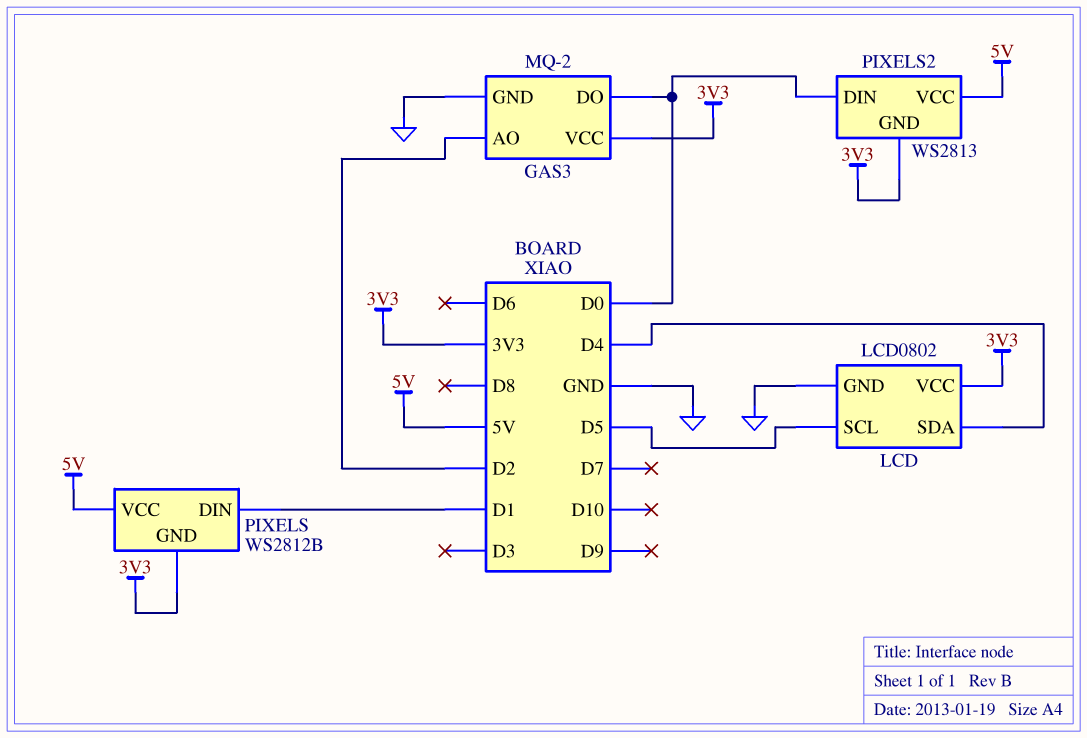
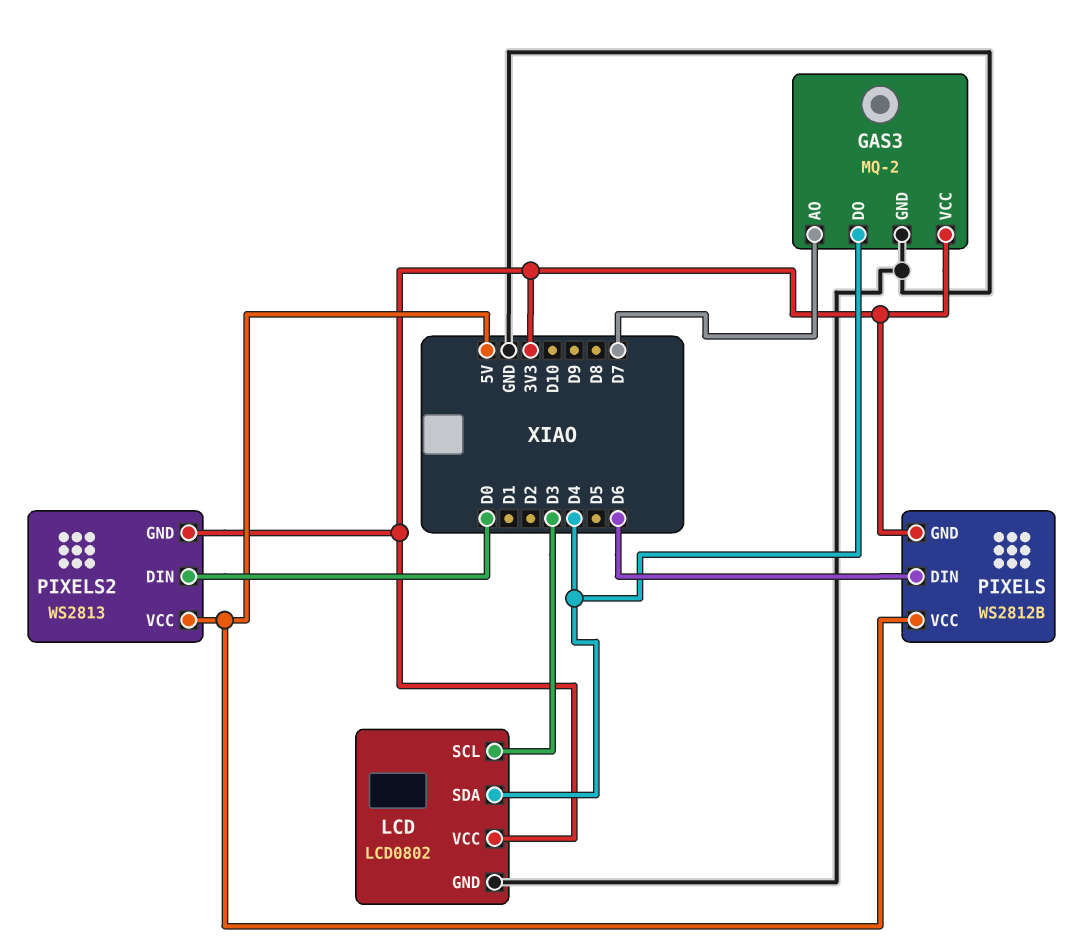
GAS3 pin AO: D2 -> D7
GAS3 pin DO: D0 -> D4
LCD pin SCL: D5 -> D3
PIXELS pin DIN: D1 -> D6

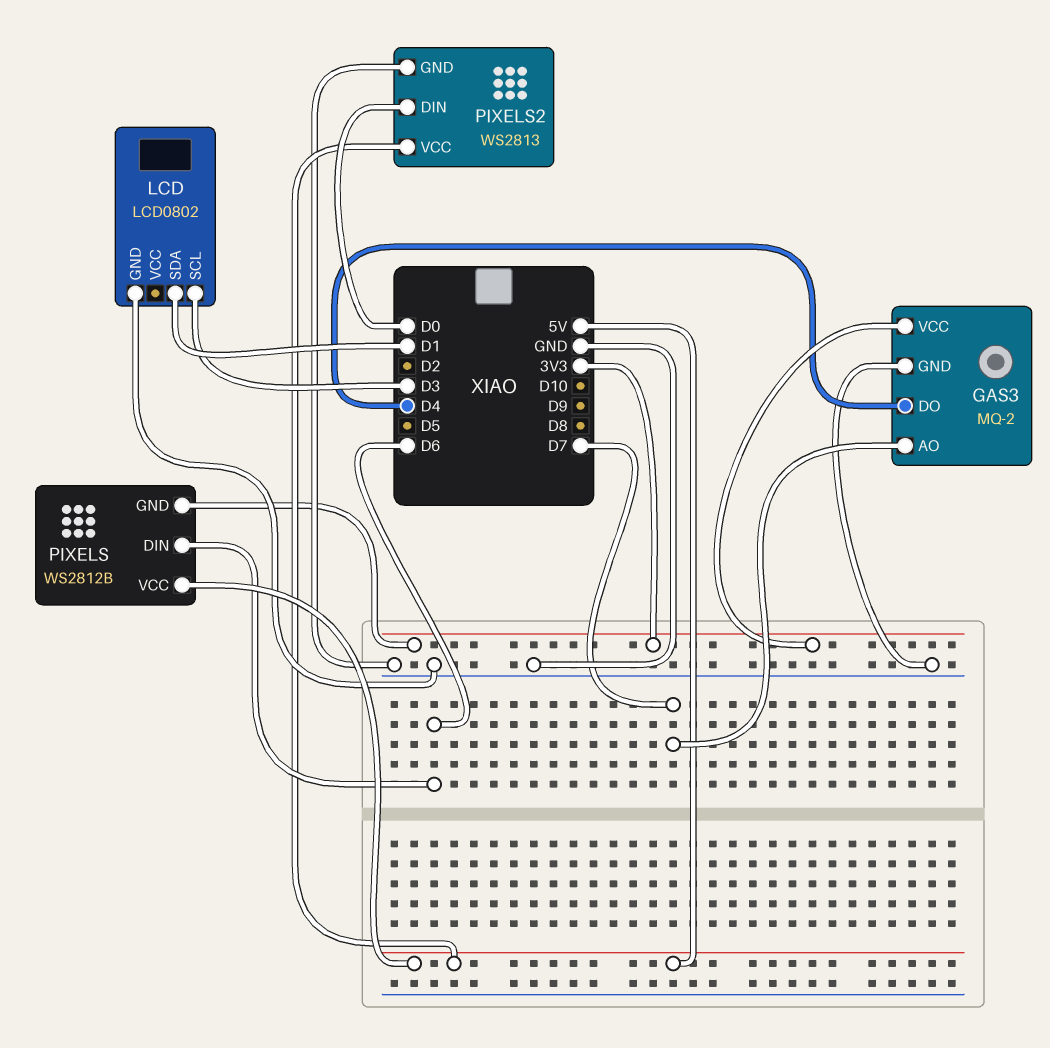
LCD pin SDA: D4 -> D1
LCD pin VCC: 3V3 -> none
PIXELS2 pin GND: 3V3 -> GND

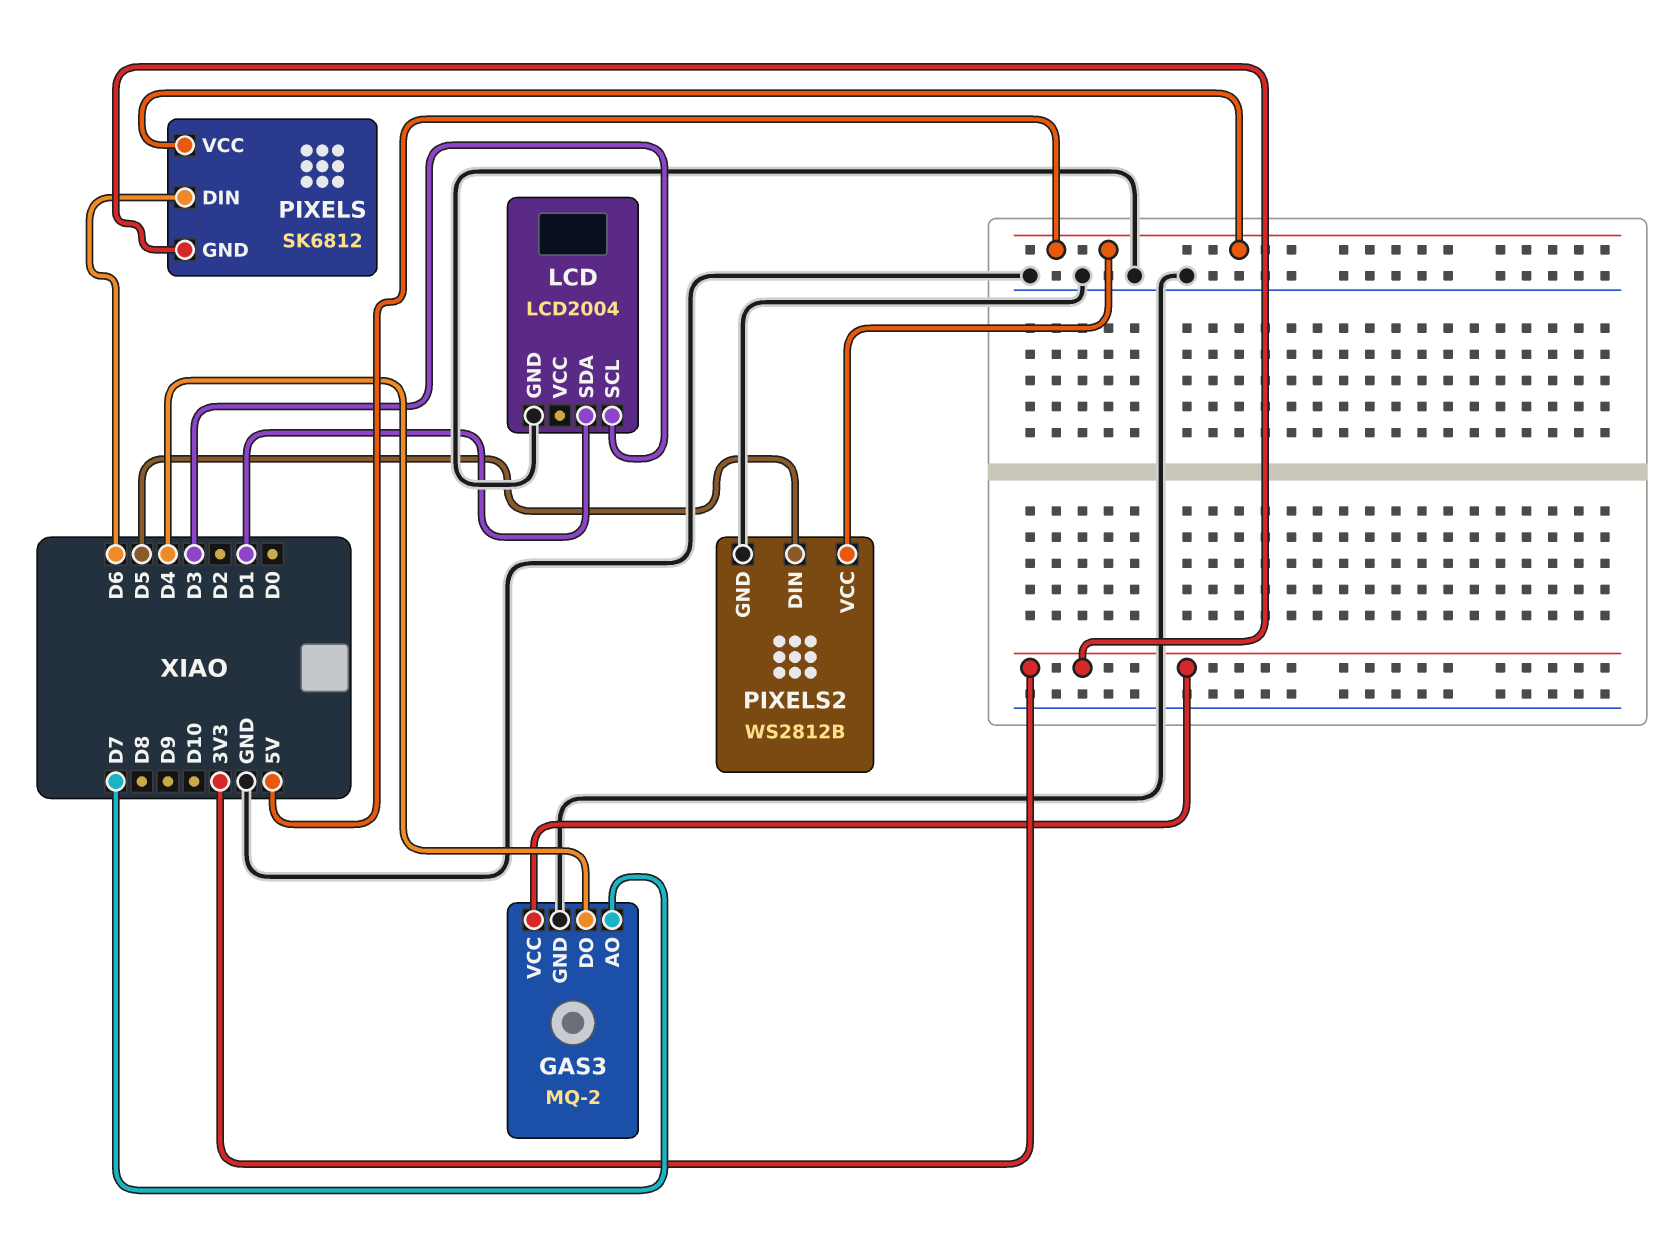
LCD: LCD0802 -> LCD2004
PIXELS: WS2812B -> SK6812
PIXELS2: WS2813 -> WS2812B
PIXELS2 pin DIN: D0 -> D5

